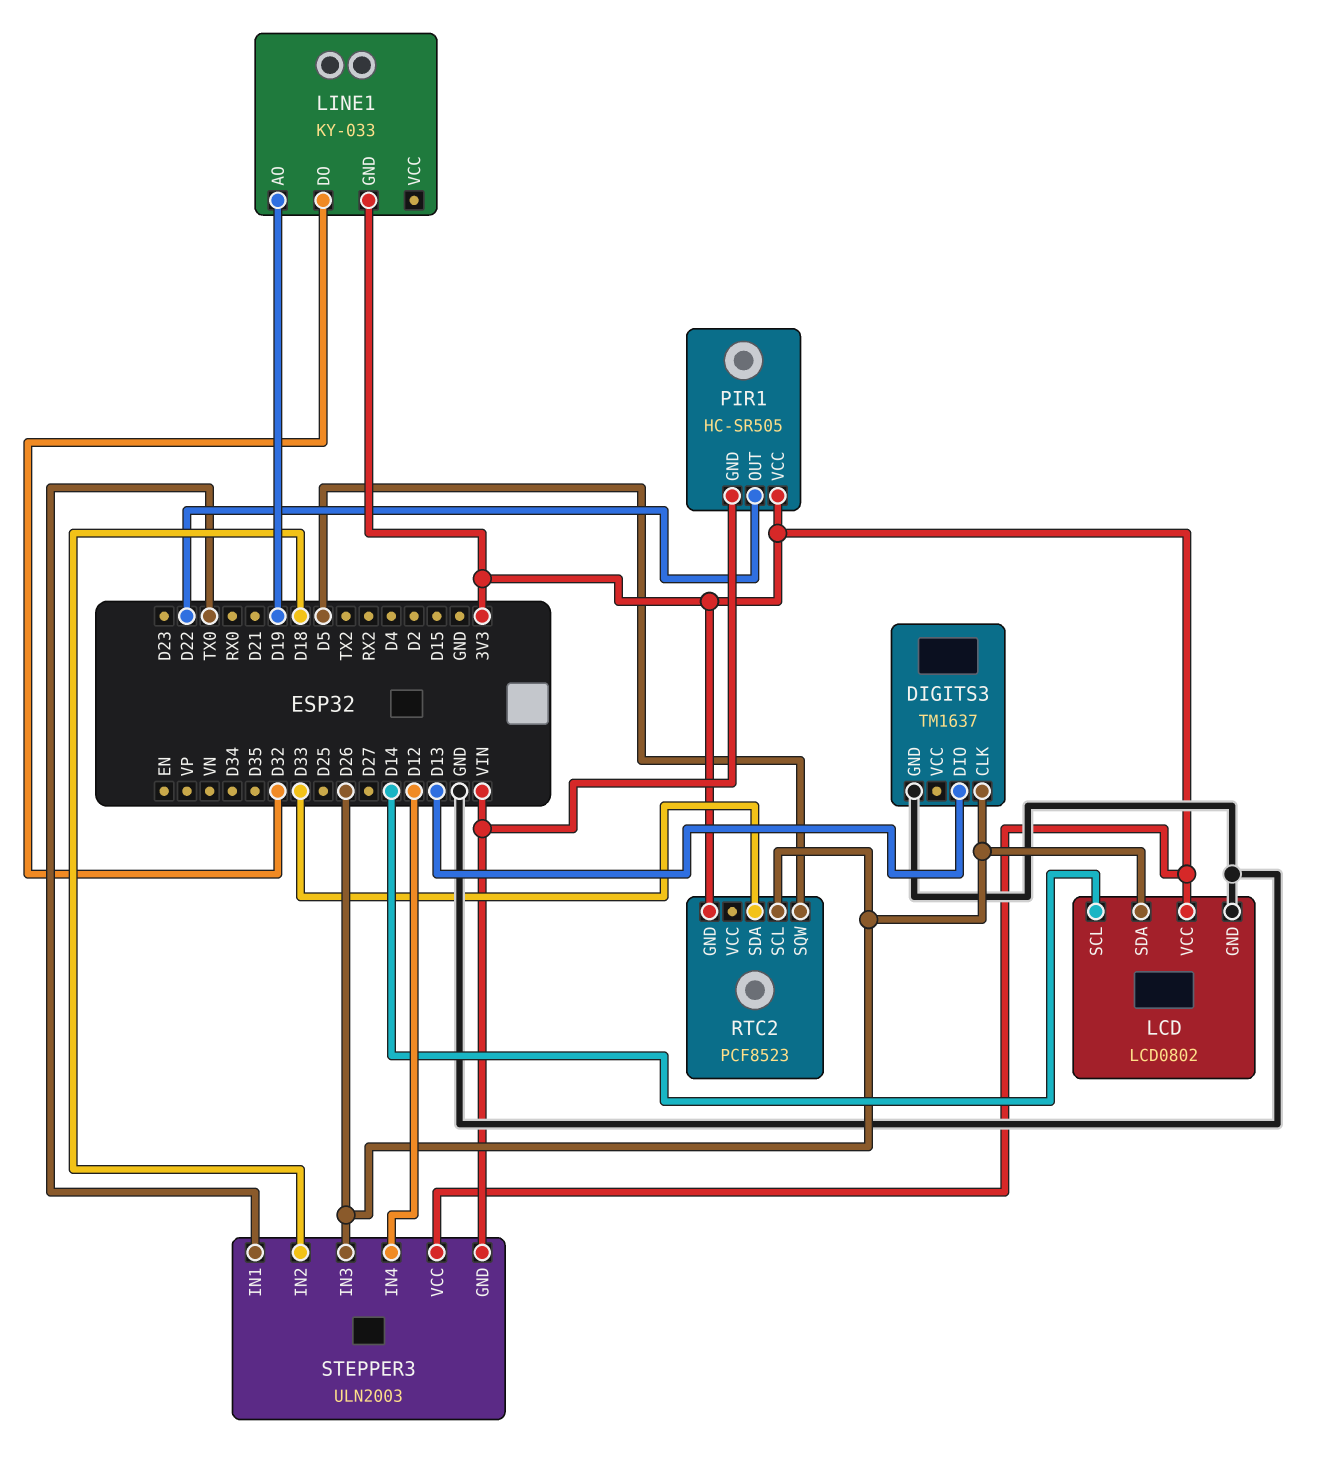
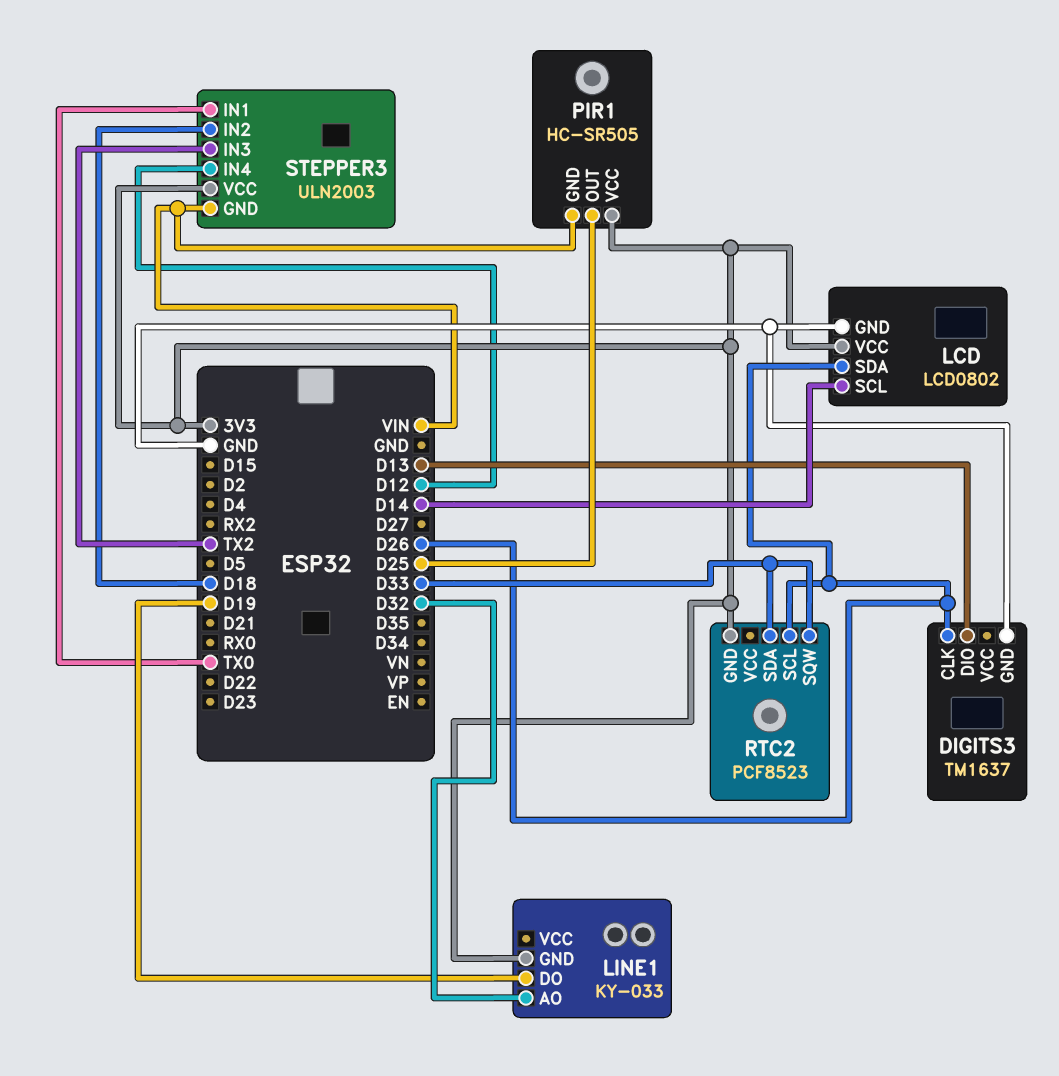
LINE1 pin AO: D19 -> D32
LINE1 pin DO: D32 -> D19
PIR1 pin OUT: D22 -> D25
RTC2 pin SQW: D5 -> D33
STEPPER3 pin IN3: D26 -> TX2

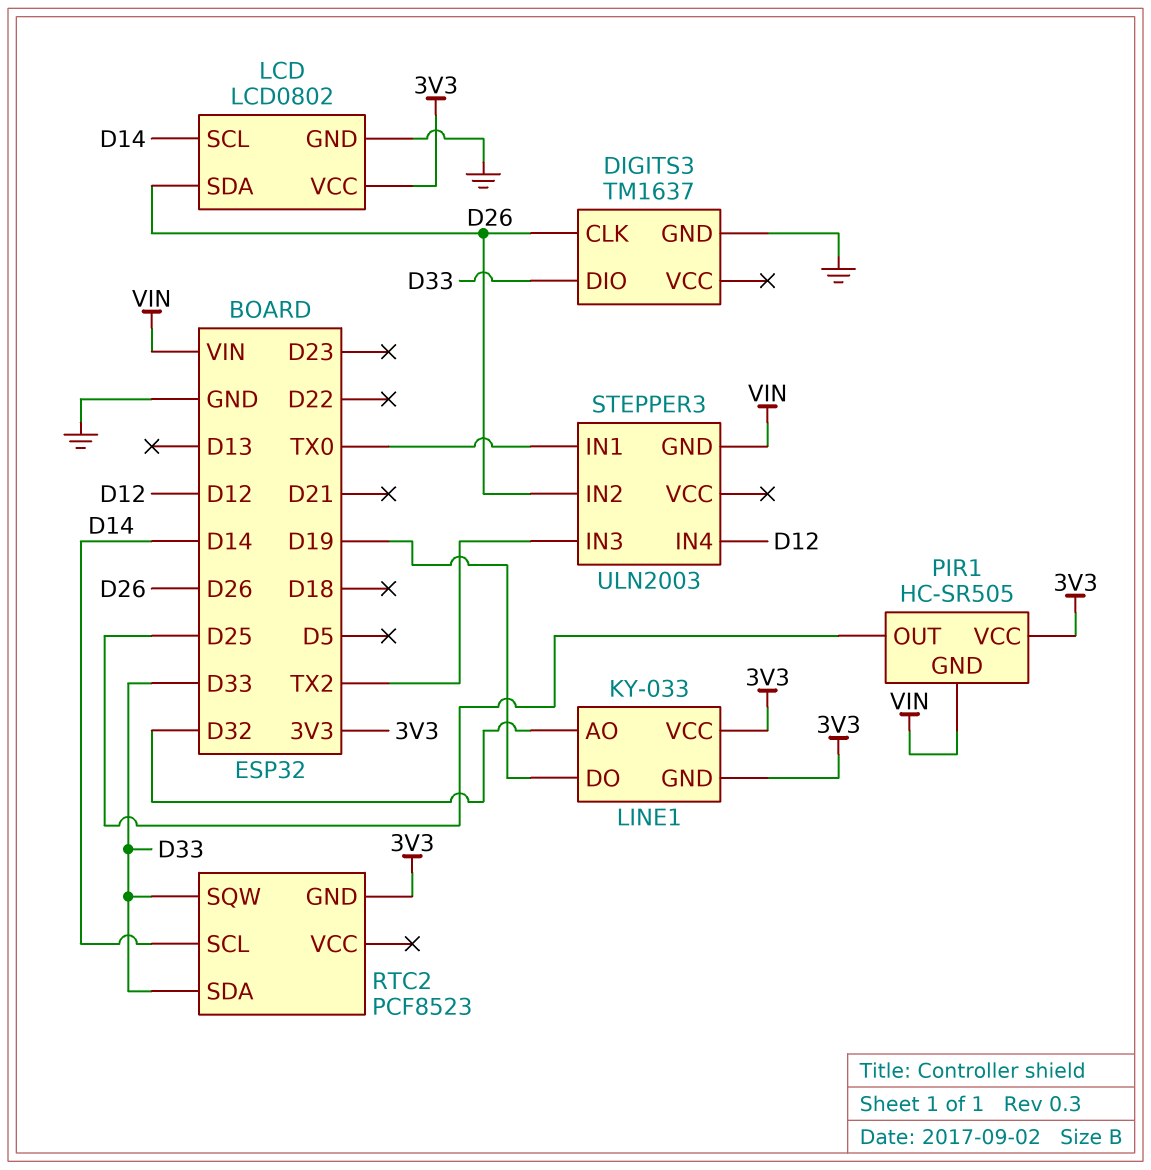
DIGITS3 pin DIO: D13 -> D33
LINE1 pin VCC: none -> 3V3
RTC2 pin SCL: D26 -> D14
STEPPER3 pin IN2: D18 -> D26
STEPPER3 pin VCC: 3V3 -> none

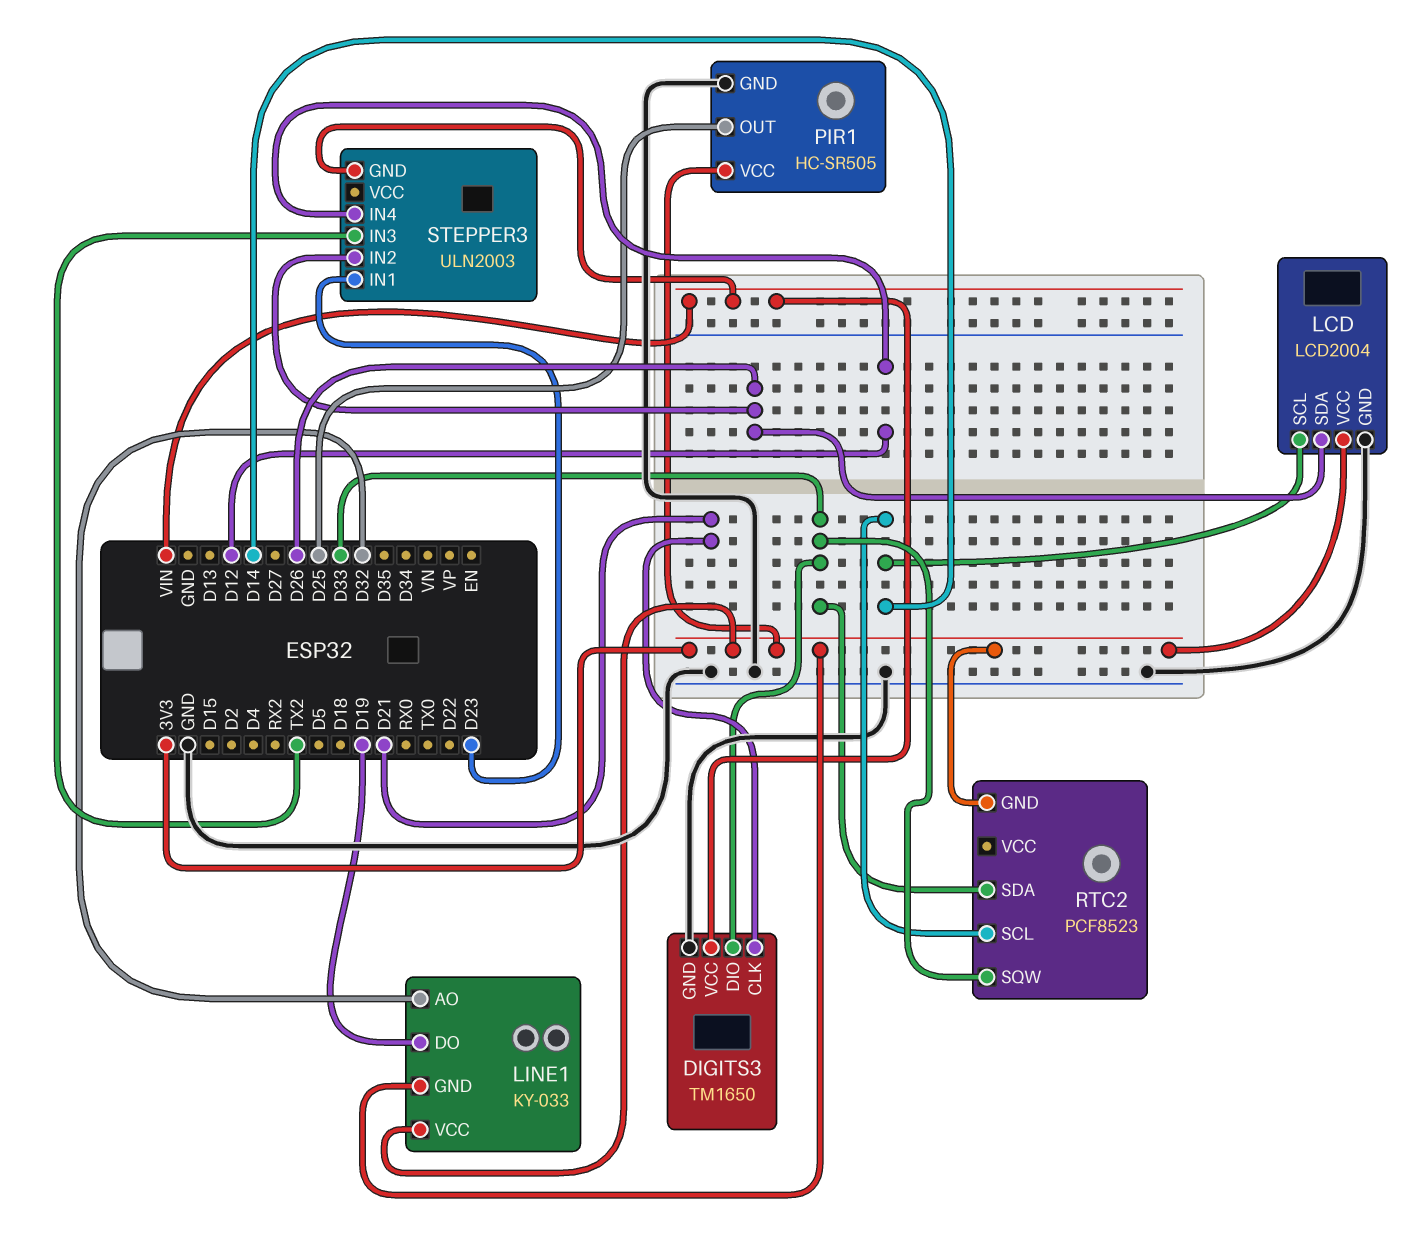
DIGITS3: TM1637 -> TM1650
DIGITS3 pin CLK: D26 -> D21
DIGITS3 pin VCC: none -> VIN
LCD: LCD0802 -> LCD2004
PIR1 pin GND: VIN -> GND
STEPPER3 pin IN1: TX0 -> D23

